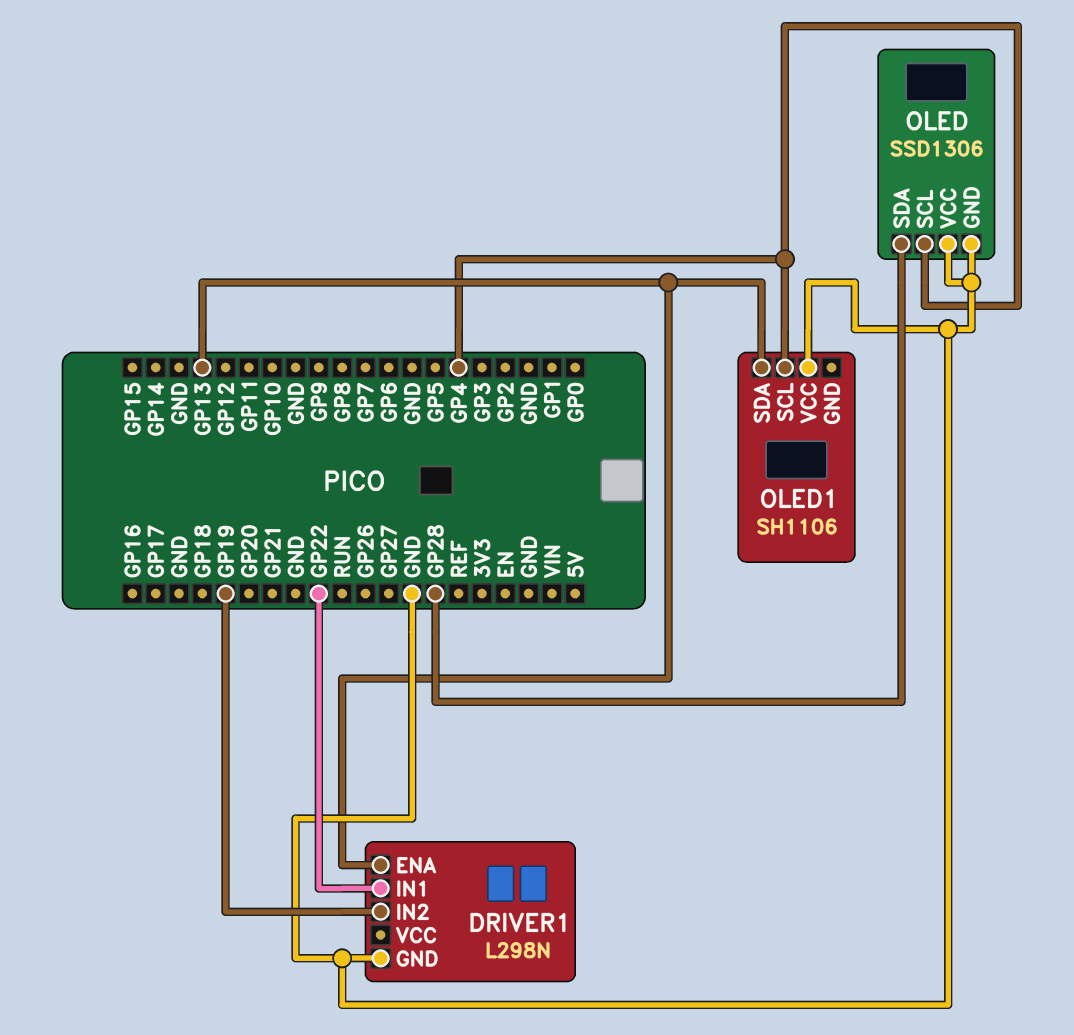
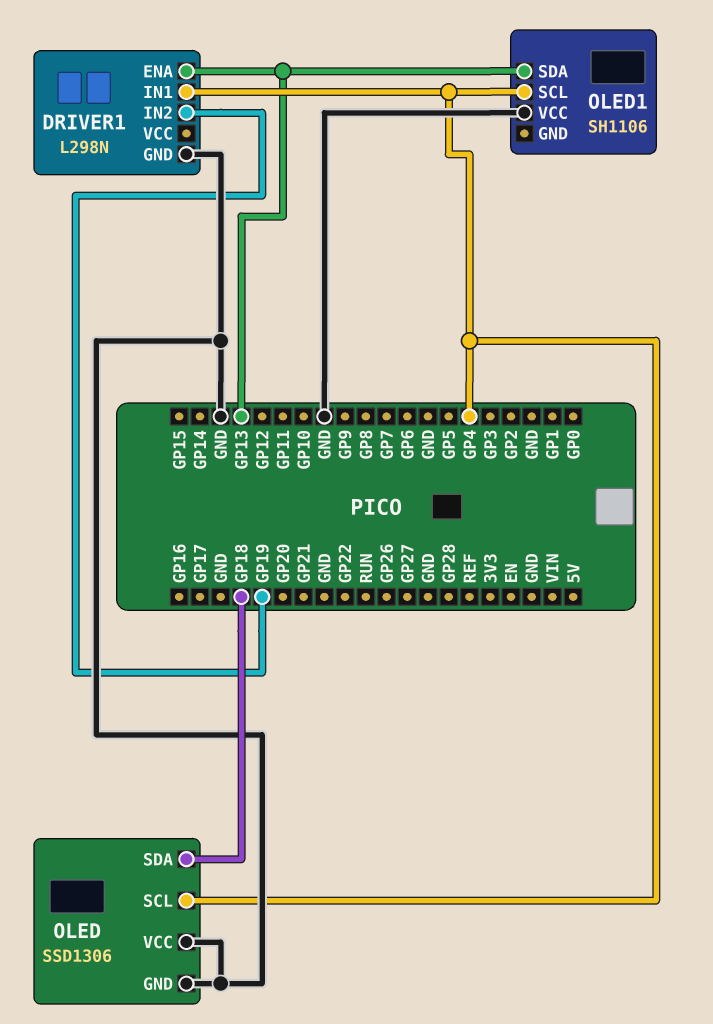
DRIVER1 pin IN1: GP22 -> GP4
OLED pin SDA: GP28 -> GP18

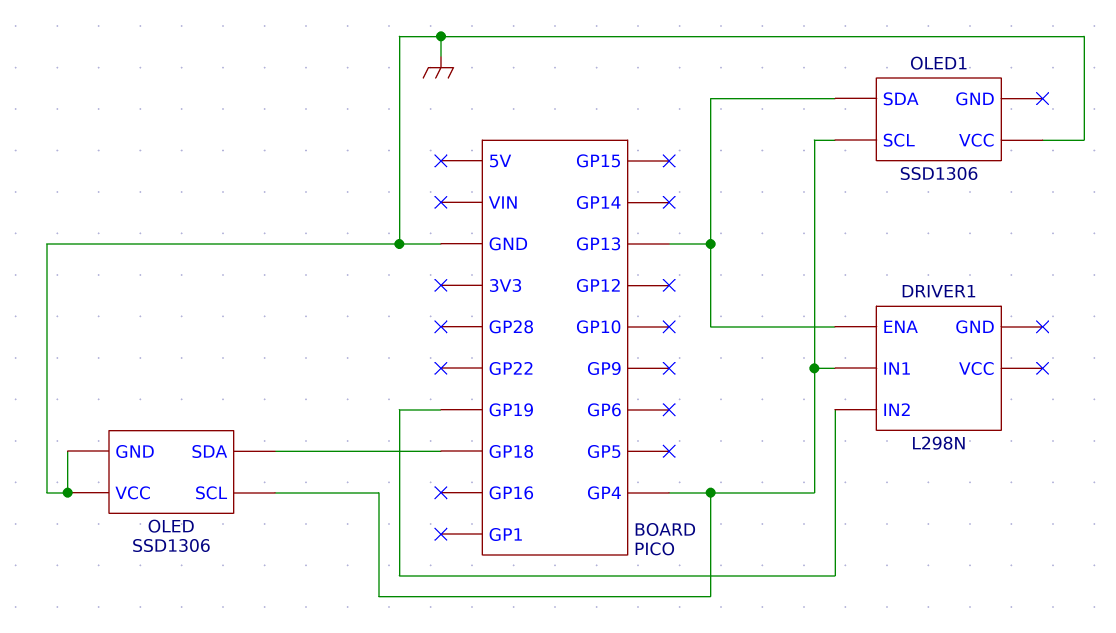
DRIVER1 pin GND: GND -> none
OLED1: SH1106 -> SSD1306

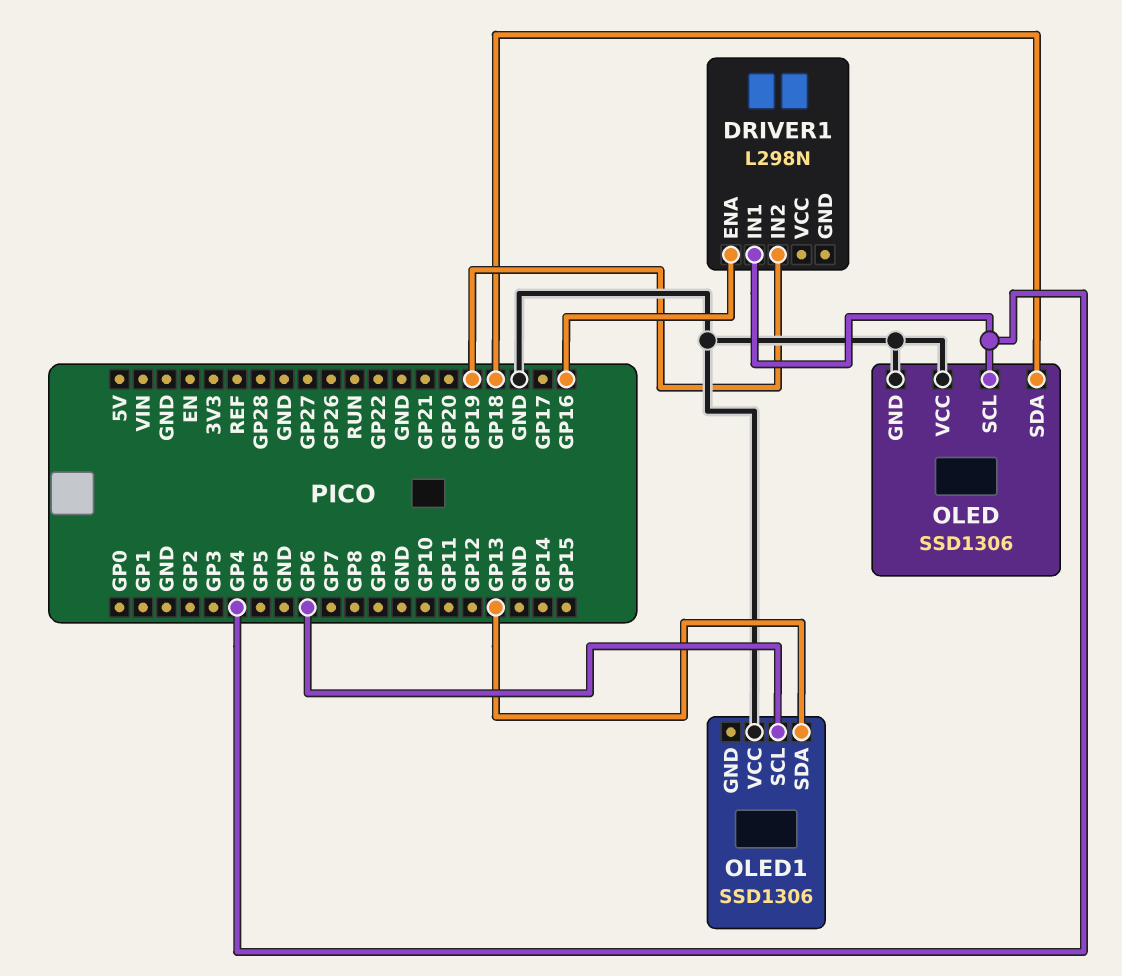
DRIVER1 pin ENA: GP13 -> GP16
OLED1 pin SCL: GP4 -> GP6

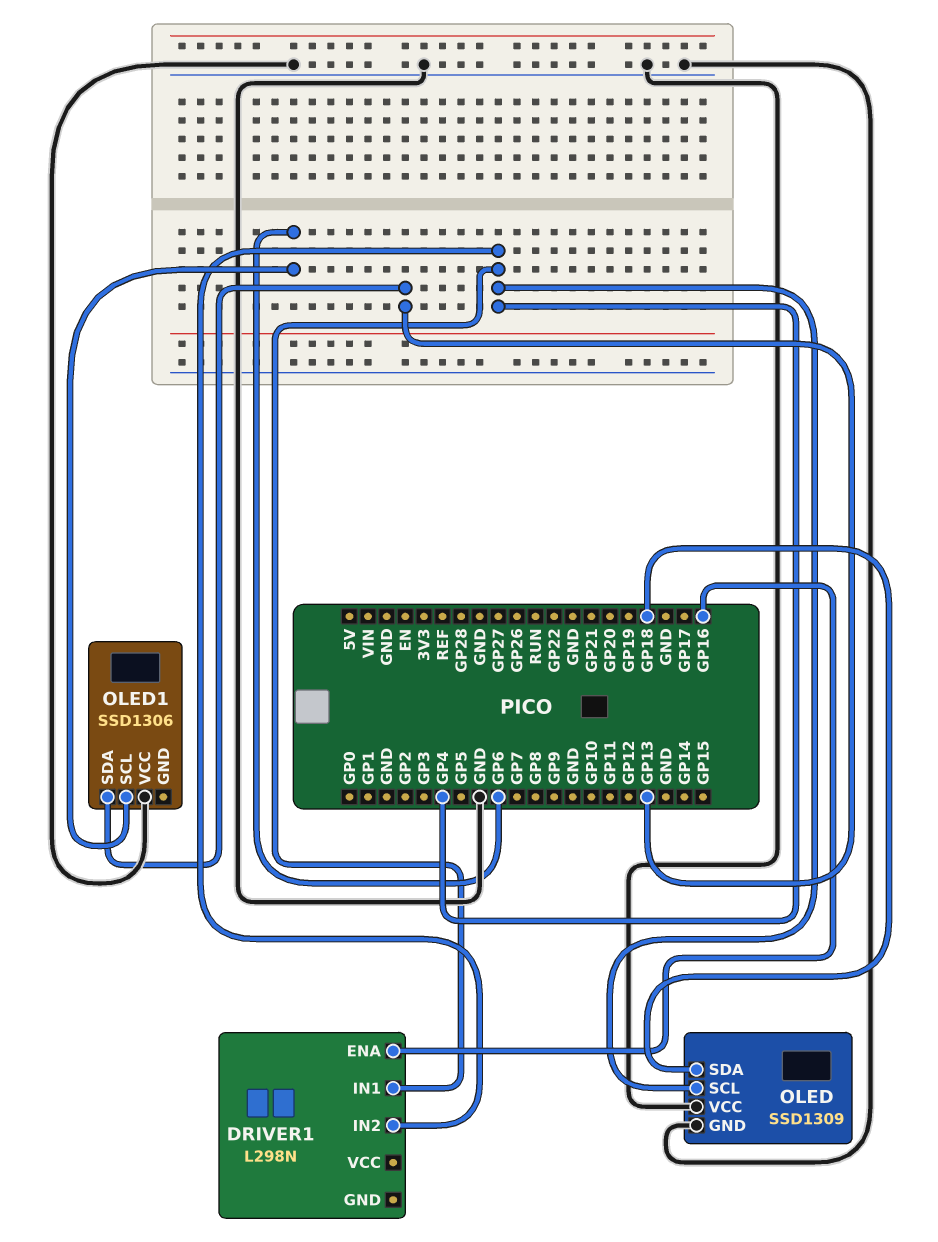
DRIVER1 pin IN2: GP19 -> GP4
OLED: SSD1306 -> SSD1309

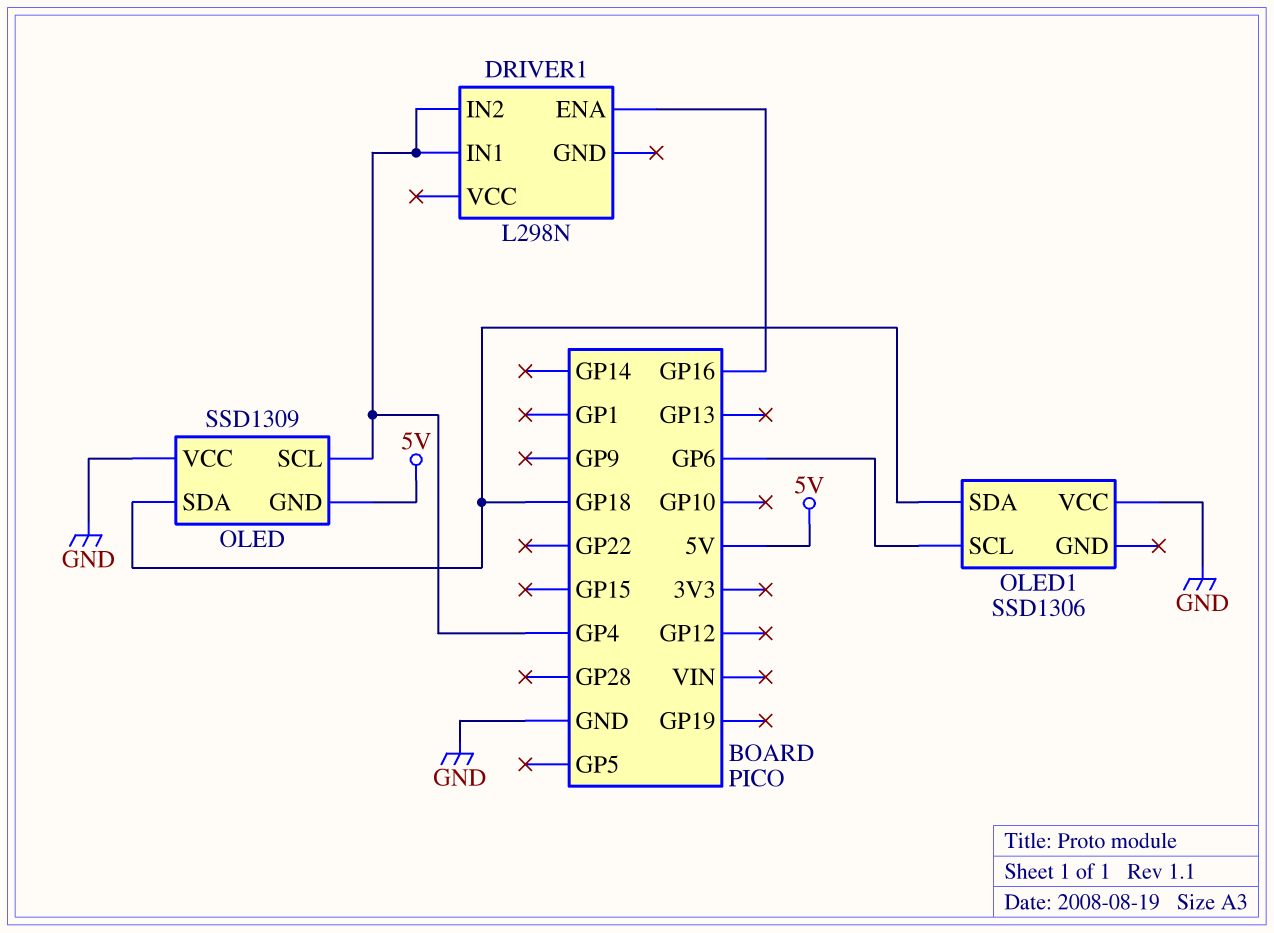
OLED pin GND: GND -> 5V
OLED1 pin SDA: GP13 -> GP18

